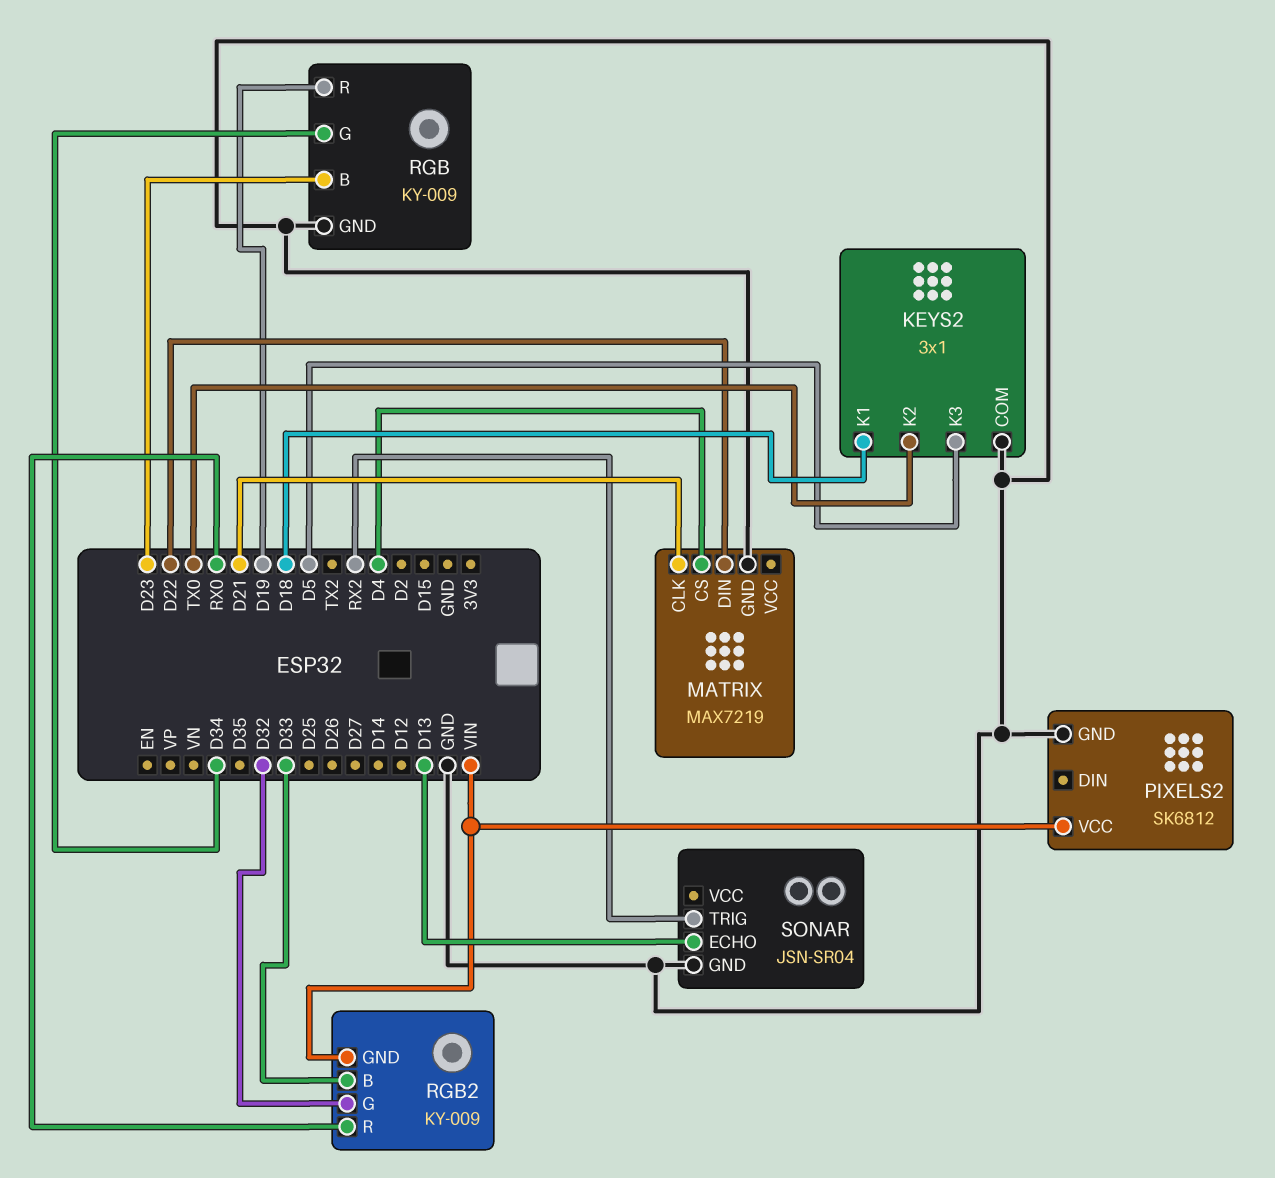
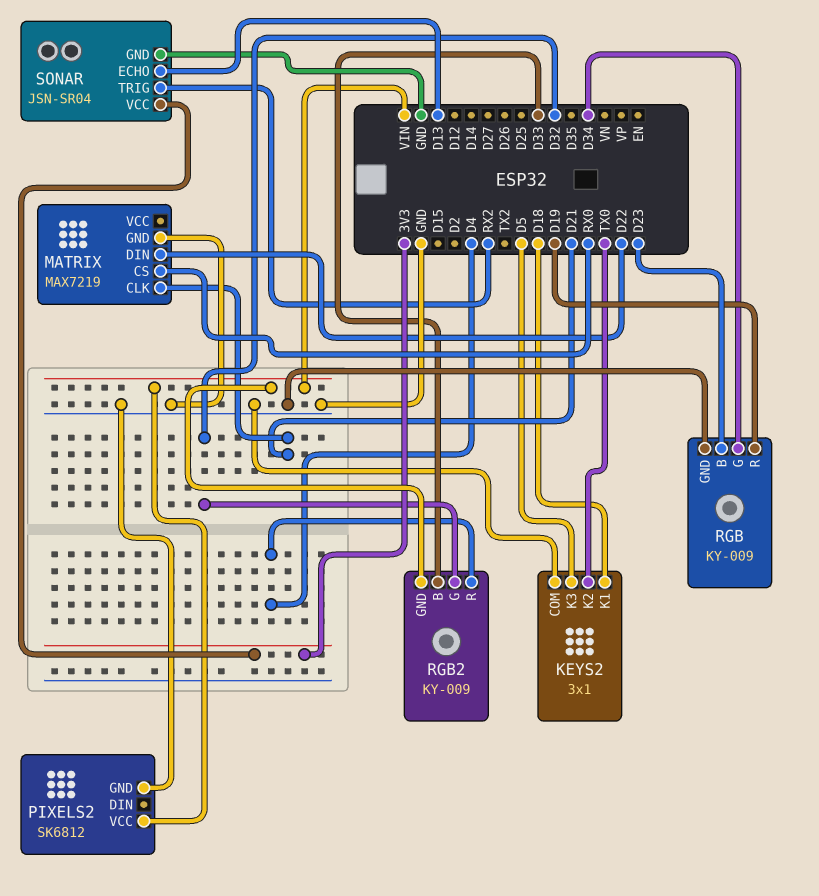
MATRIX pin CS: D4 -> RX0
RGB2 pin R: RX0 -> D4
SONAR pin VCC: none -> 3V3

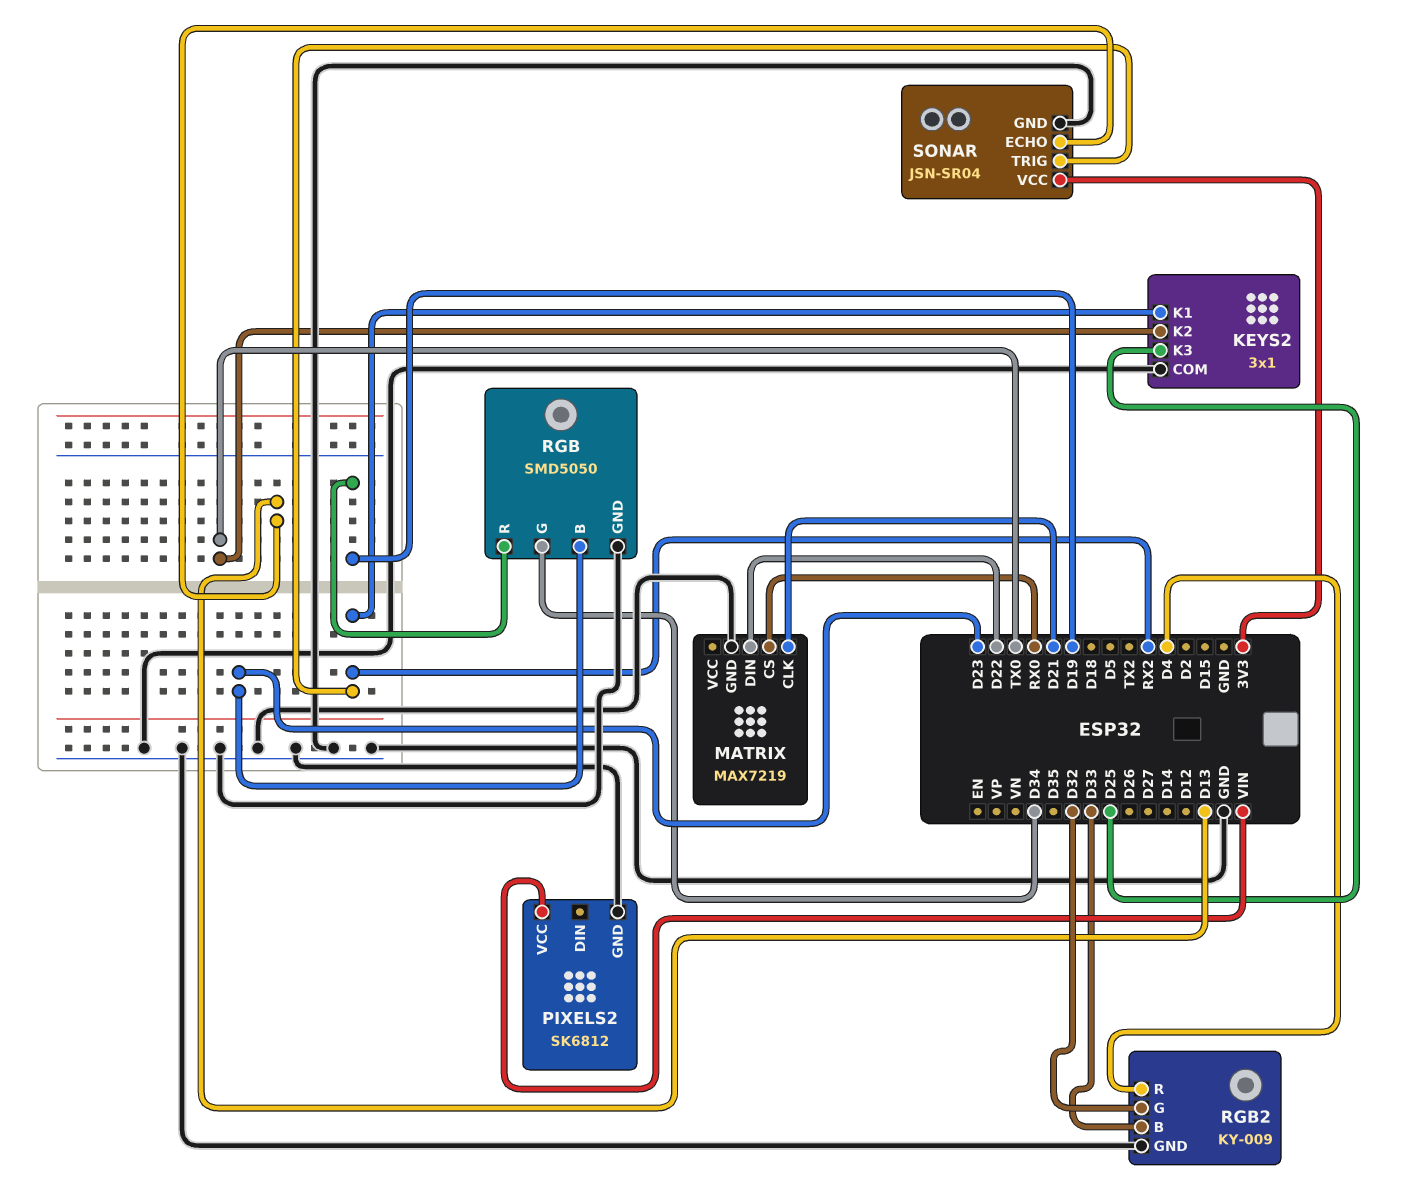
KEYS2 pin K1: D18 -> RX2
KEYS2 pin K3: D5 -> D25
RGB: KY-009 -> SMD5050
RGB2 pin GND: VIN -> GND

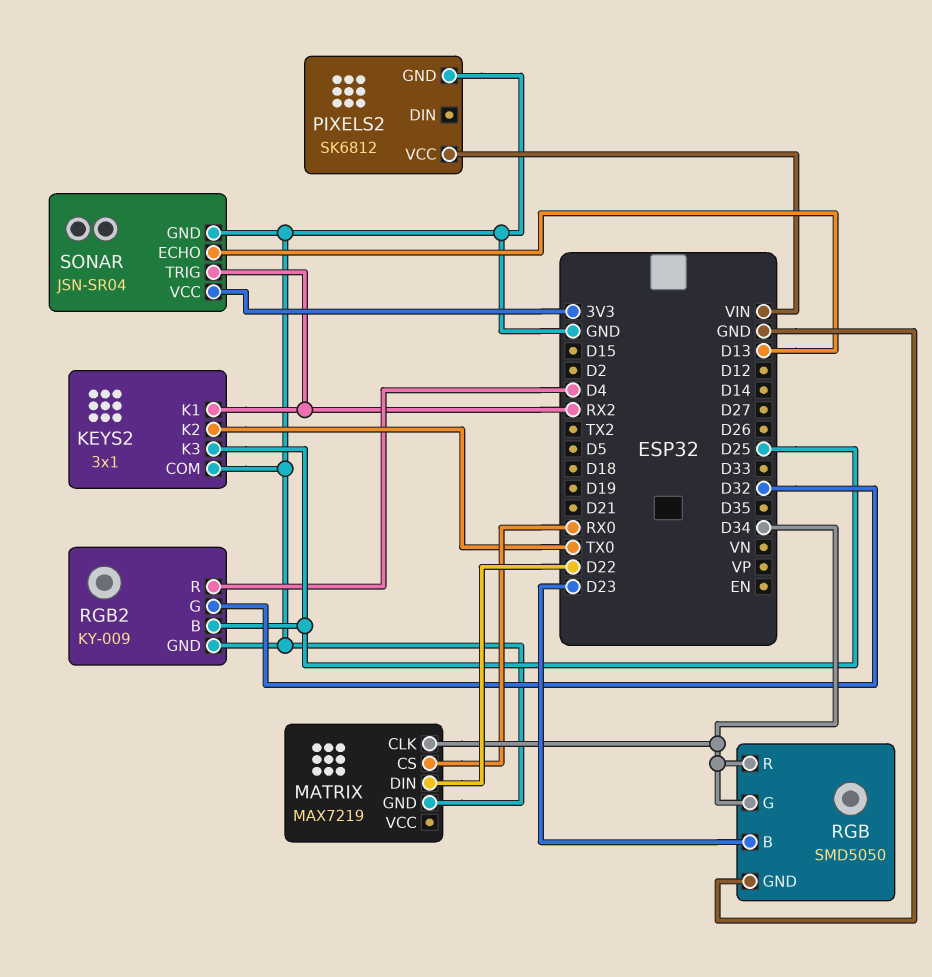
MATRIX pin CLK: D21 -> D34
RGB pin R: D19 -> D34
RGB2 pin B: D33 -> D25

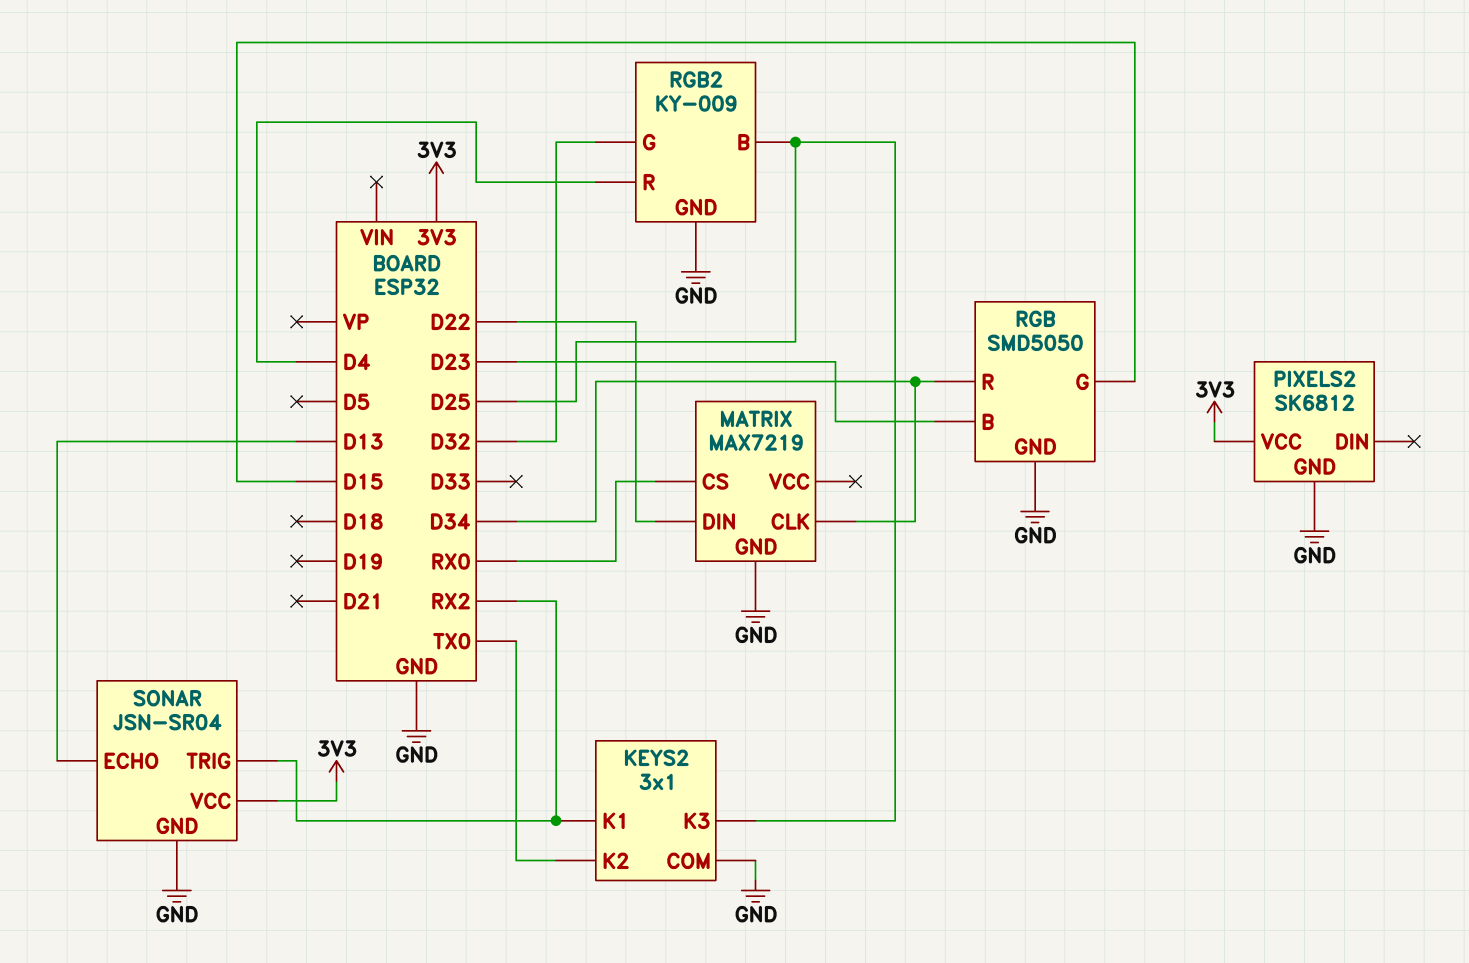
PIXELS2 pin VCC: VIN -> 3V3
RGB pin G: D34 -> D15

